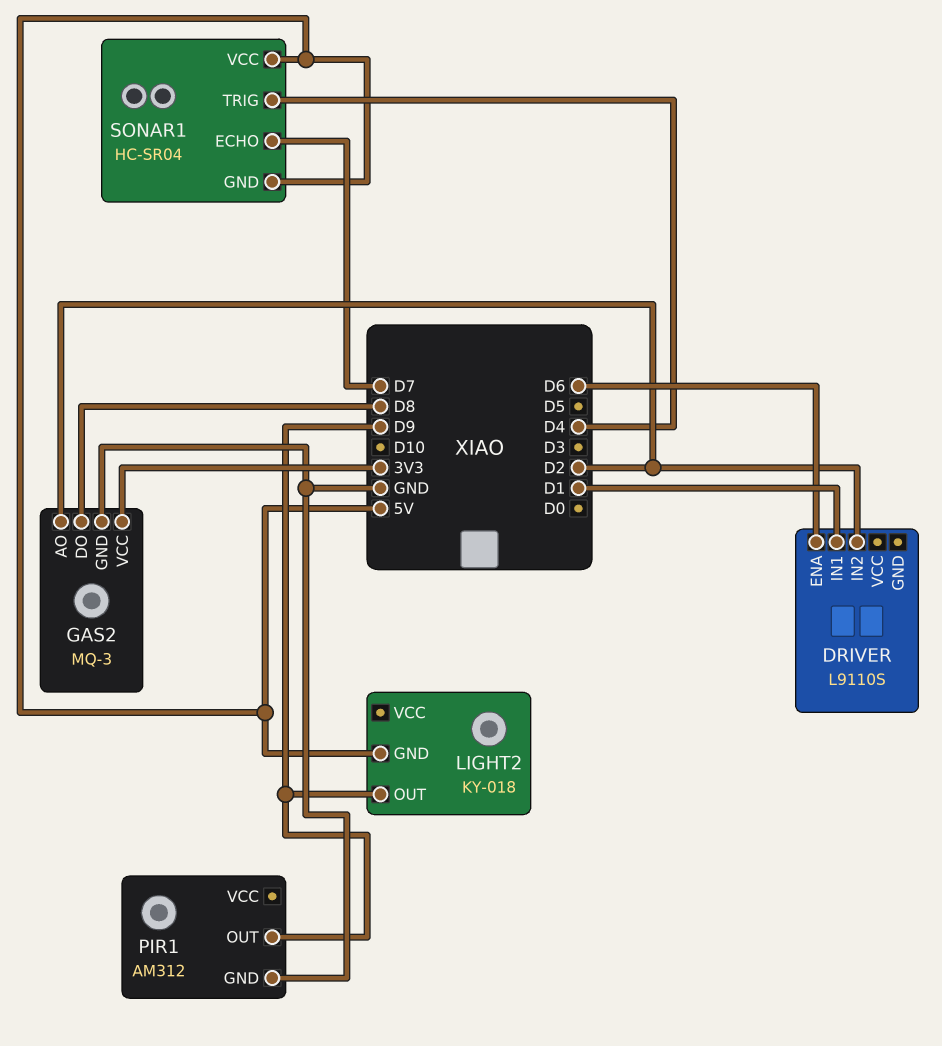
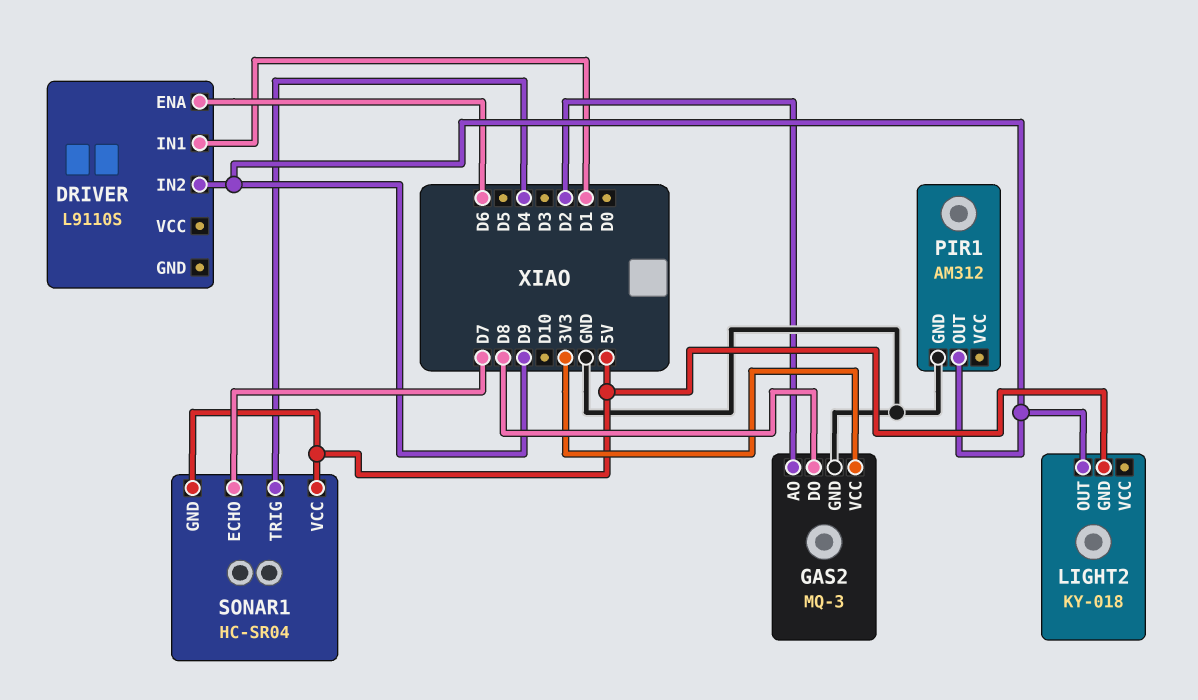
DRIVER pin IN2: D2 -> D9

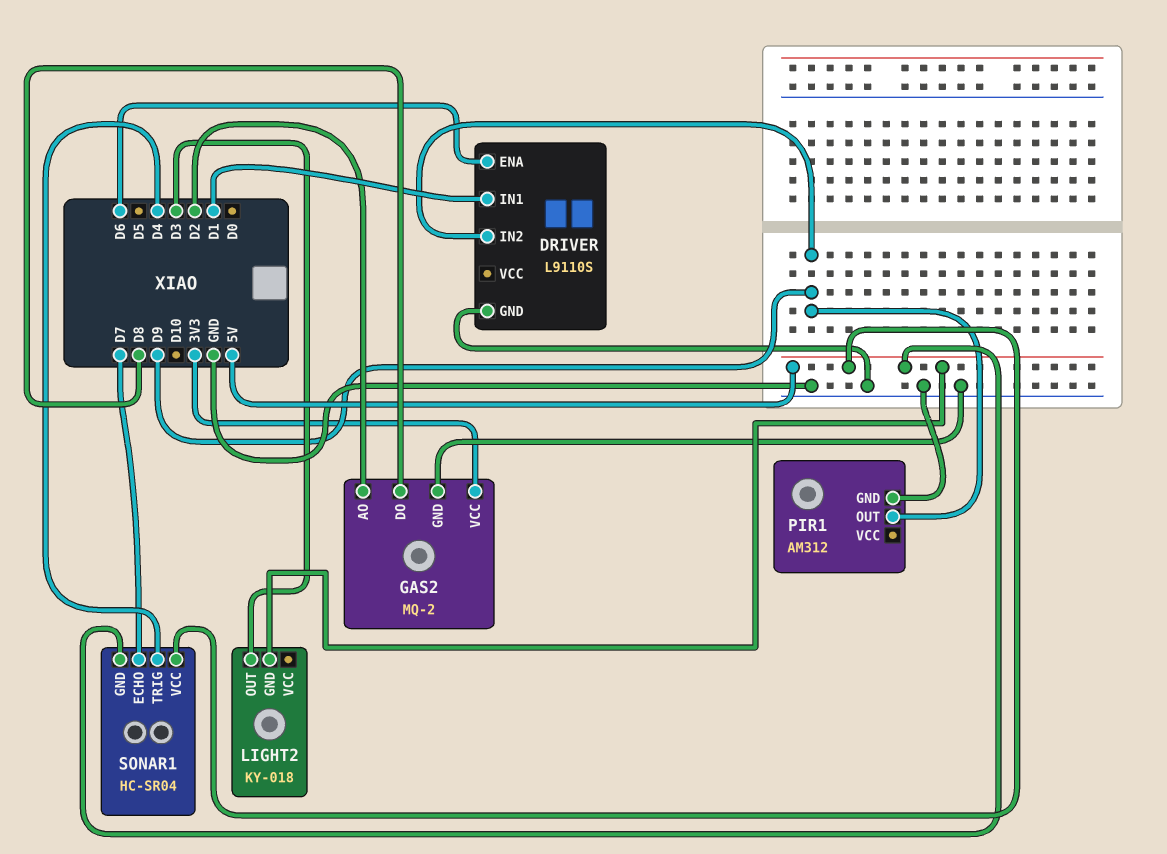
DRIVER pin GND: none -> GND
GAS2: MQ-3 -> MQ-2
LIGHT2 pin OUT: D9 -> D3

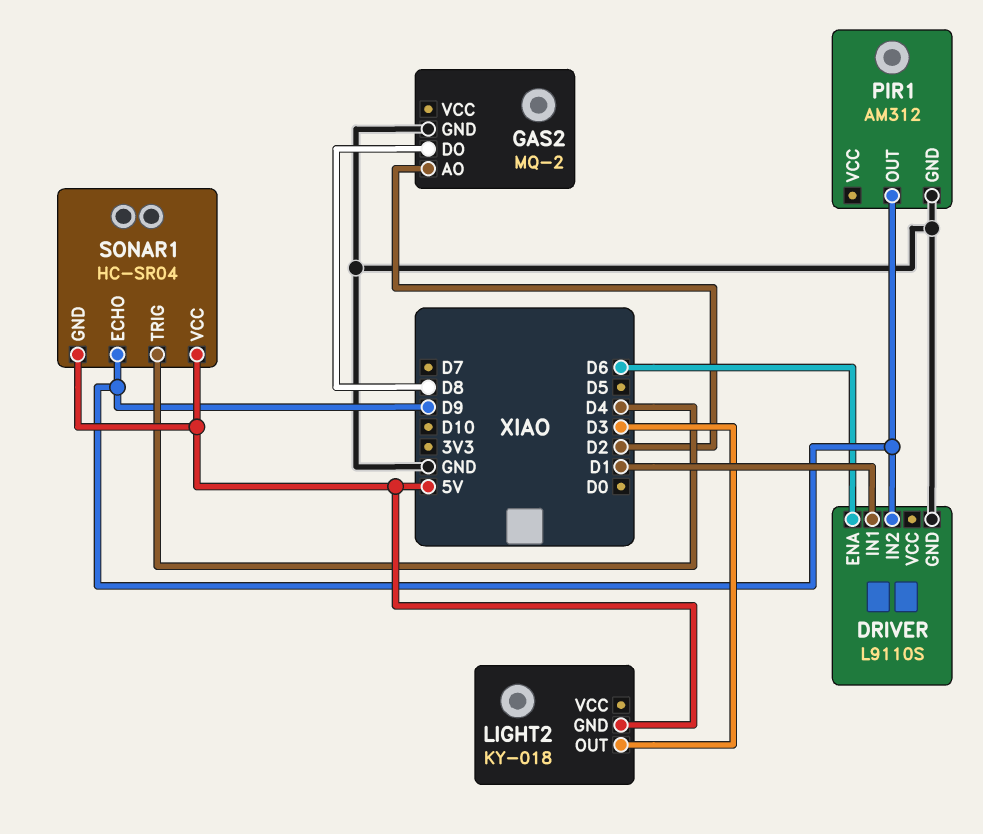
GAS2 pin VCC: 3V3 -> none
SONAR1 pin ECHO: D7 -> D9

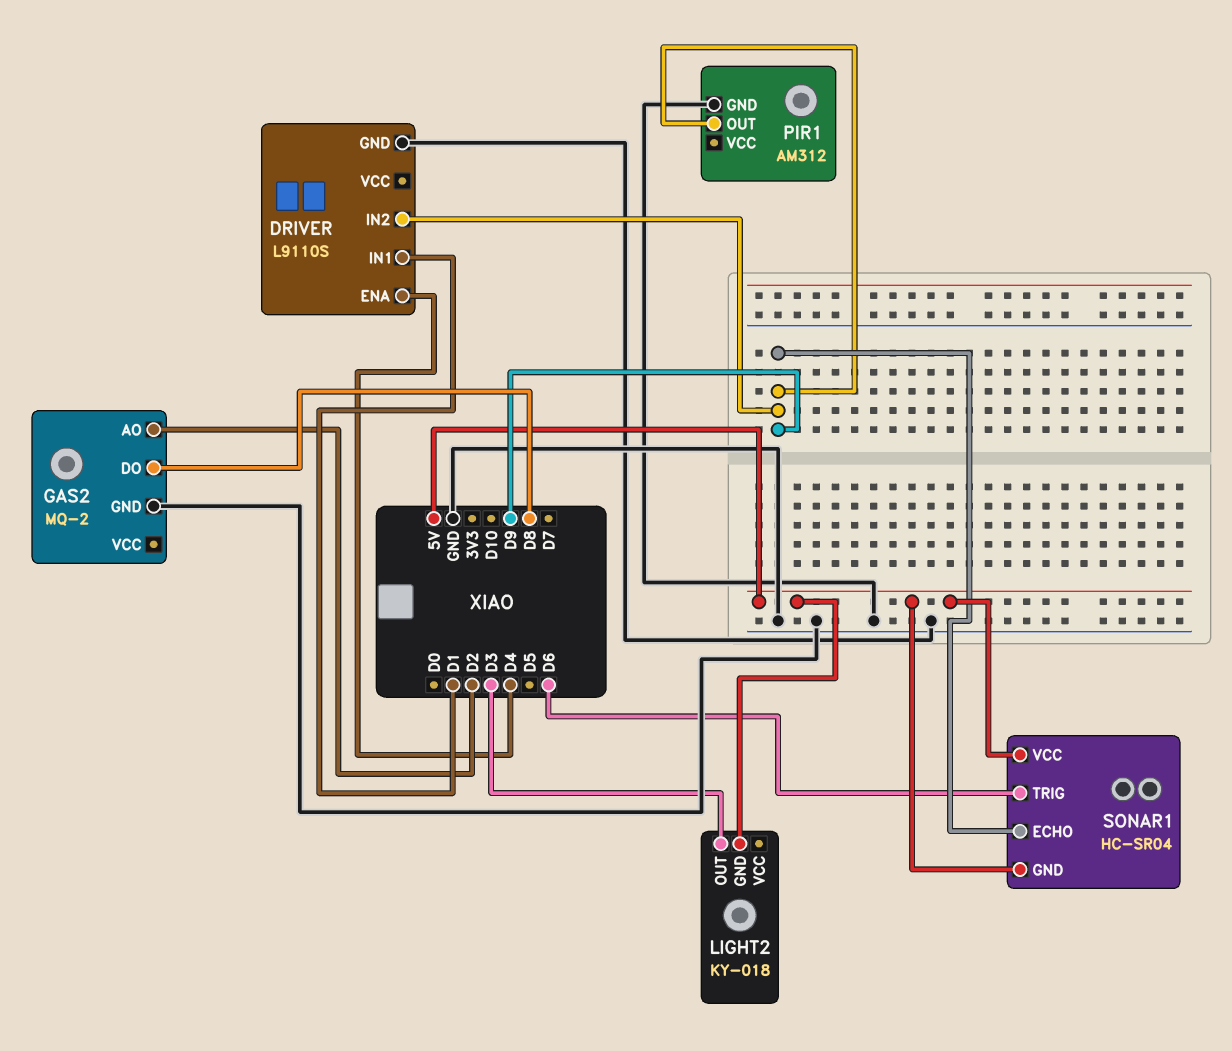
DRIVER pin ENA: D6 -> D4
SONAR1 pin TRIG: D4 -> D6

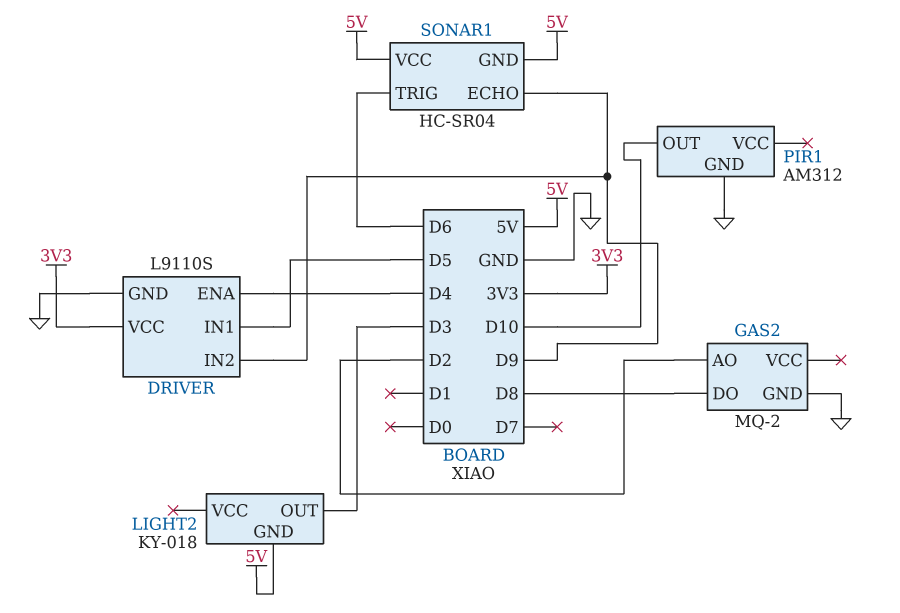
DRIVER pin IN1: D1 -> D5
DRIVER pin VCC: none -> 3V3
PIR1 pin OUT: D9 -> D10

